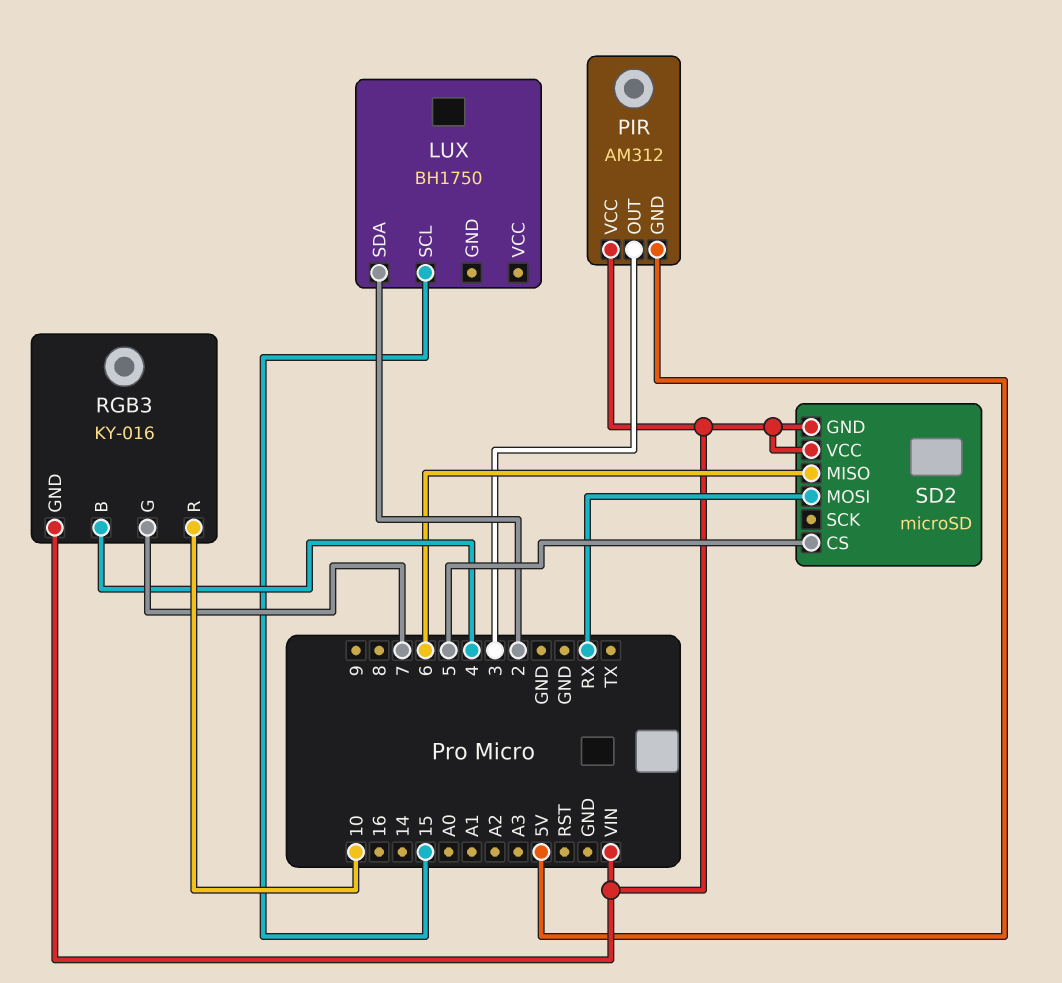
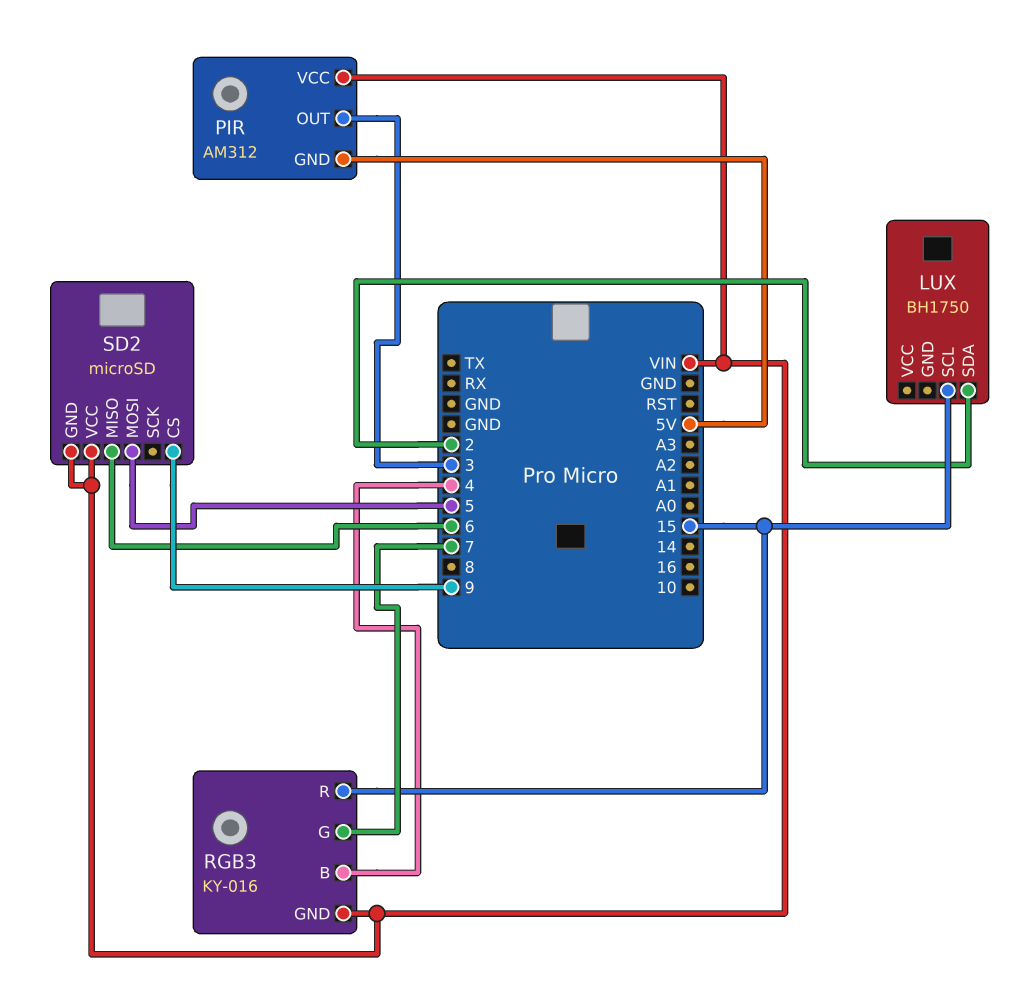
RGB3 pin R: 10 -> 15
SD2 pin CS: 5 -> 9
SD2 pin MOSI: RX -> 5

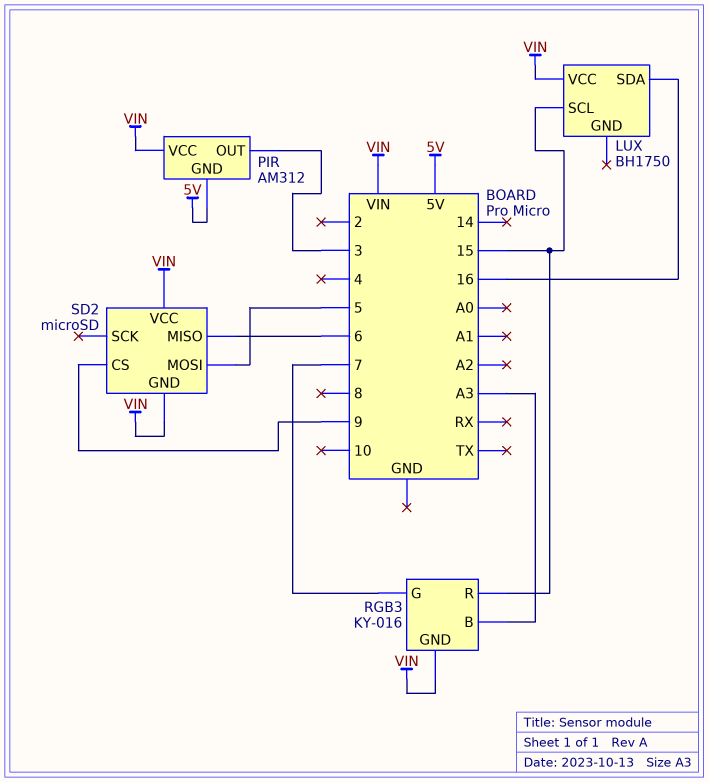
LUX pin SDA: 2 -> 16
LUX pin VCC: none -> VIN
RGB3 pin B: 4 -> A3

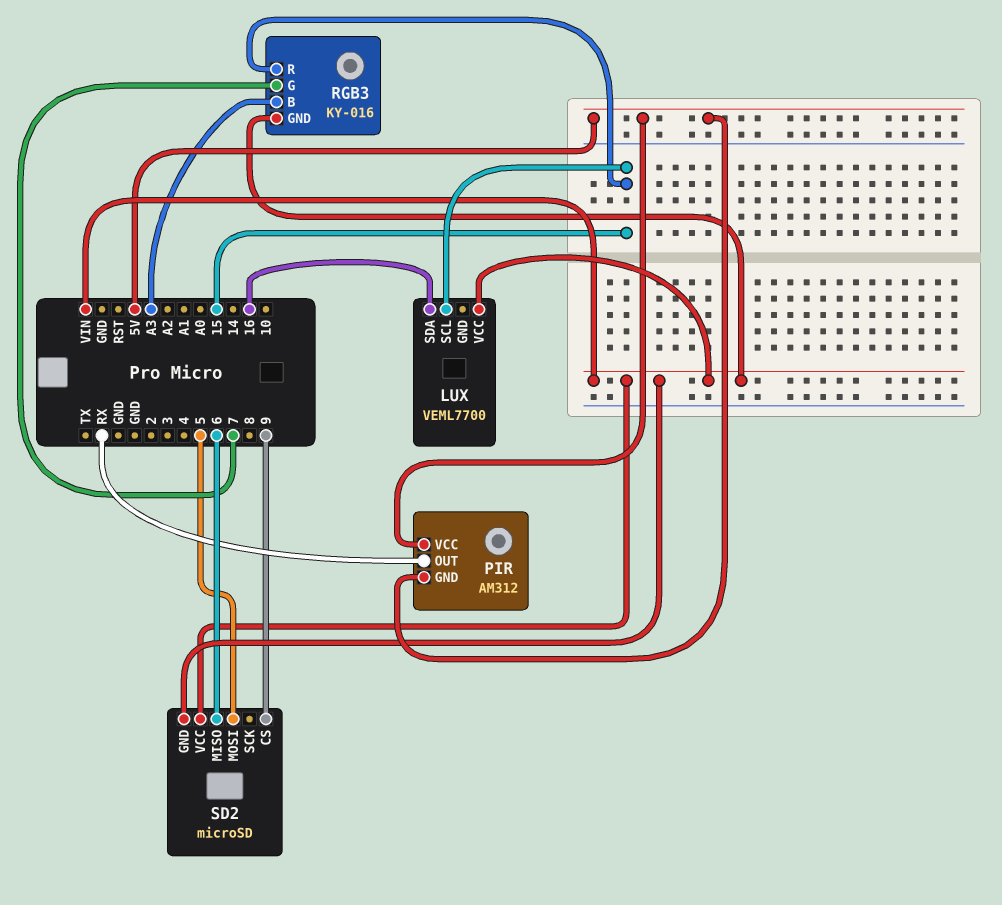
LUX: BH1750 -> VEML7700
PIR pin OUT: 3 -> RX
PIR pin VCC: VIN -> 5V

